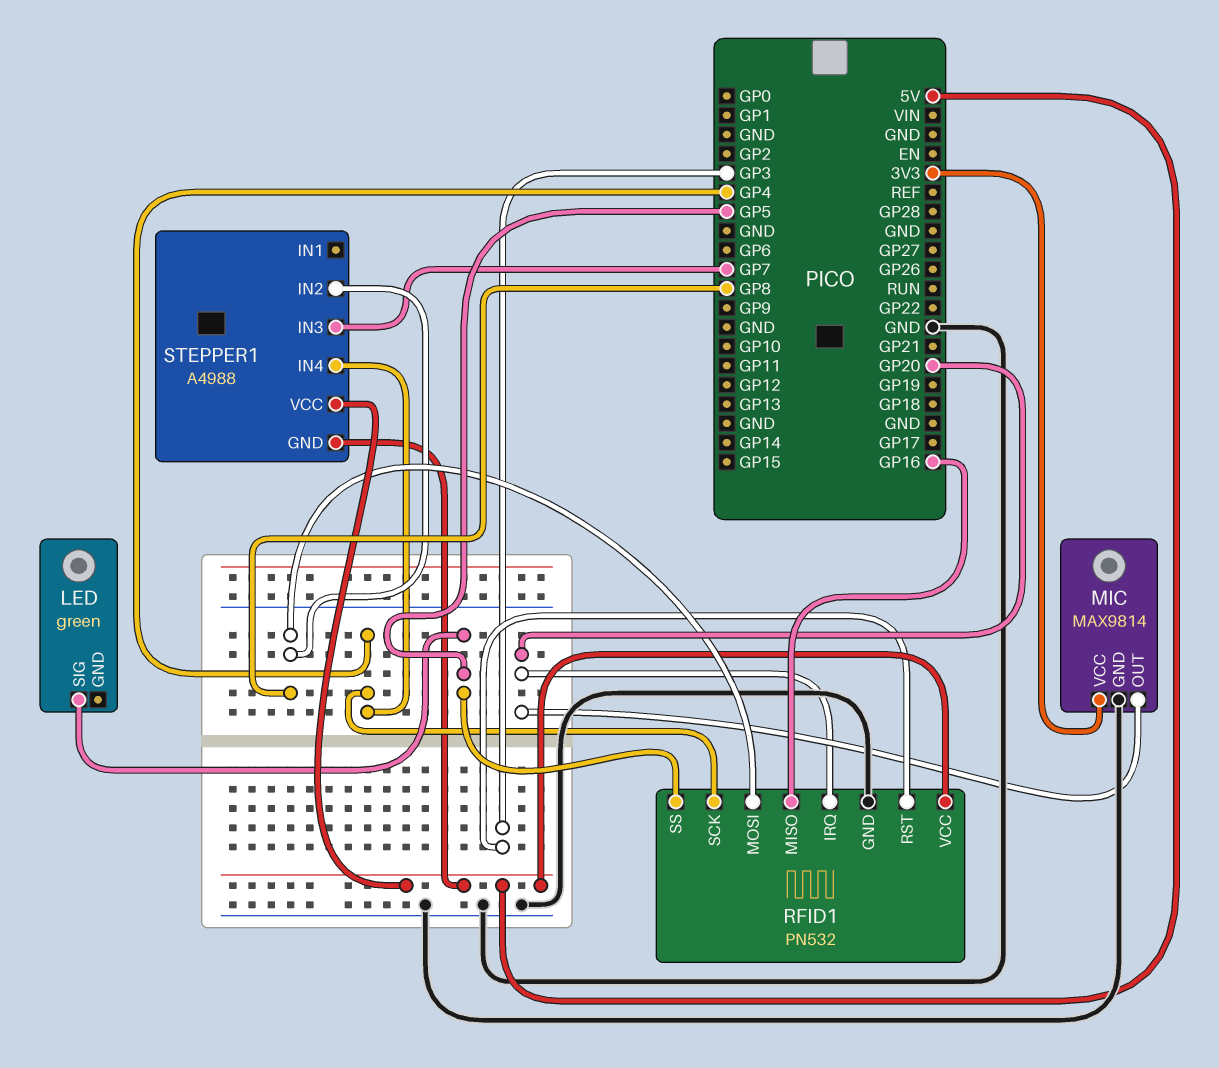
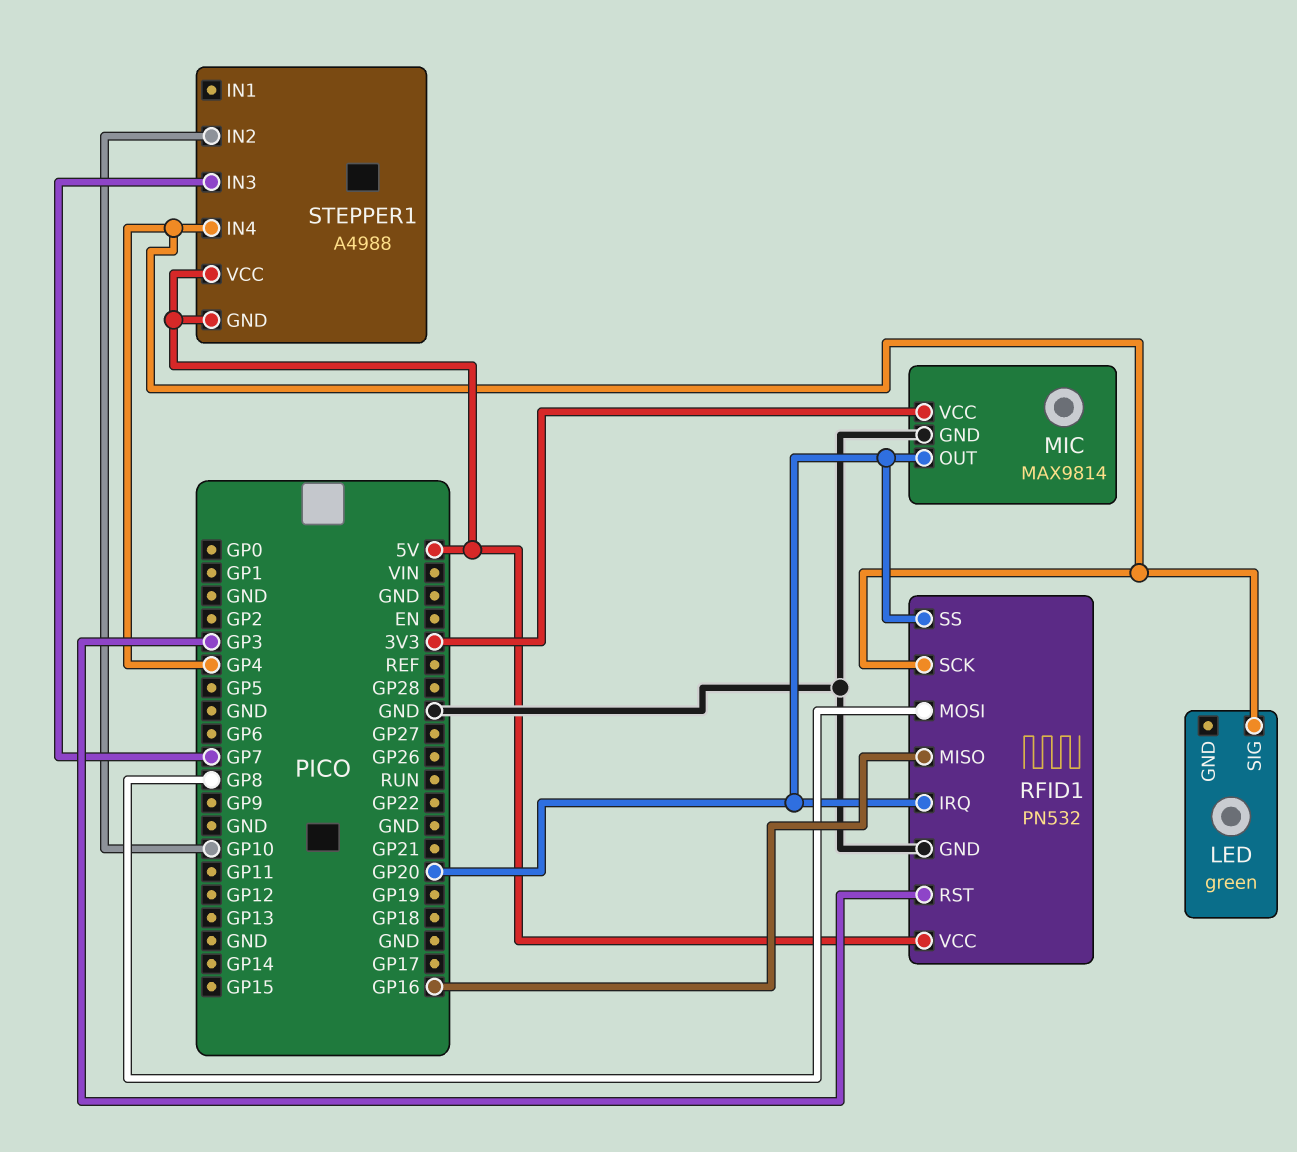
LED pin SIG: GP5 -> GP4
RFID1 pin SS: GP5 -> GP20
STEPPER1 pin IN2: GP8 -> GP10

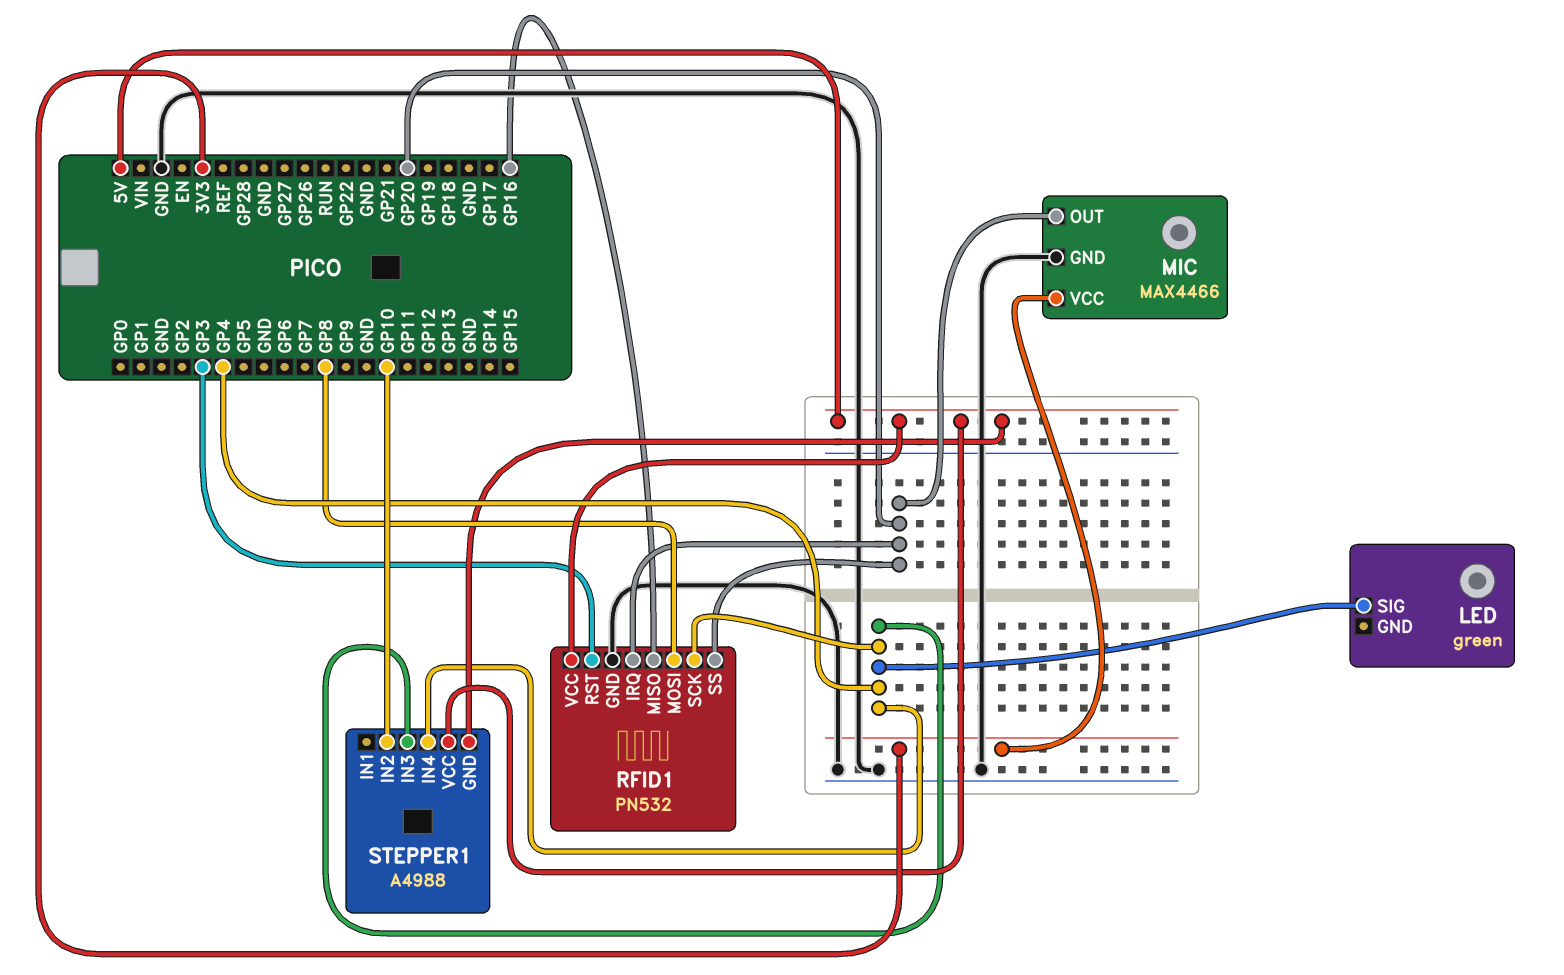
MIC: MAX9814 -> MAX4466
STEPPER1 pin IN3: GP7 -> GP4

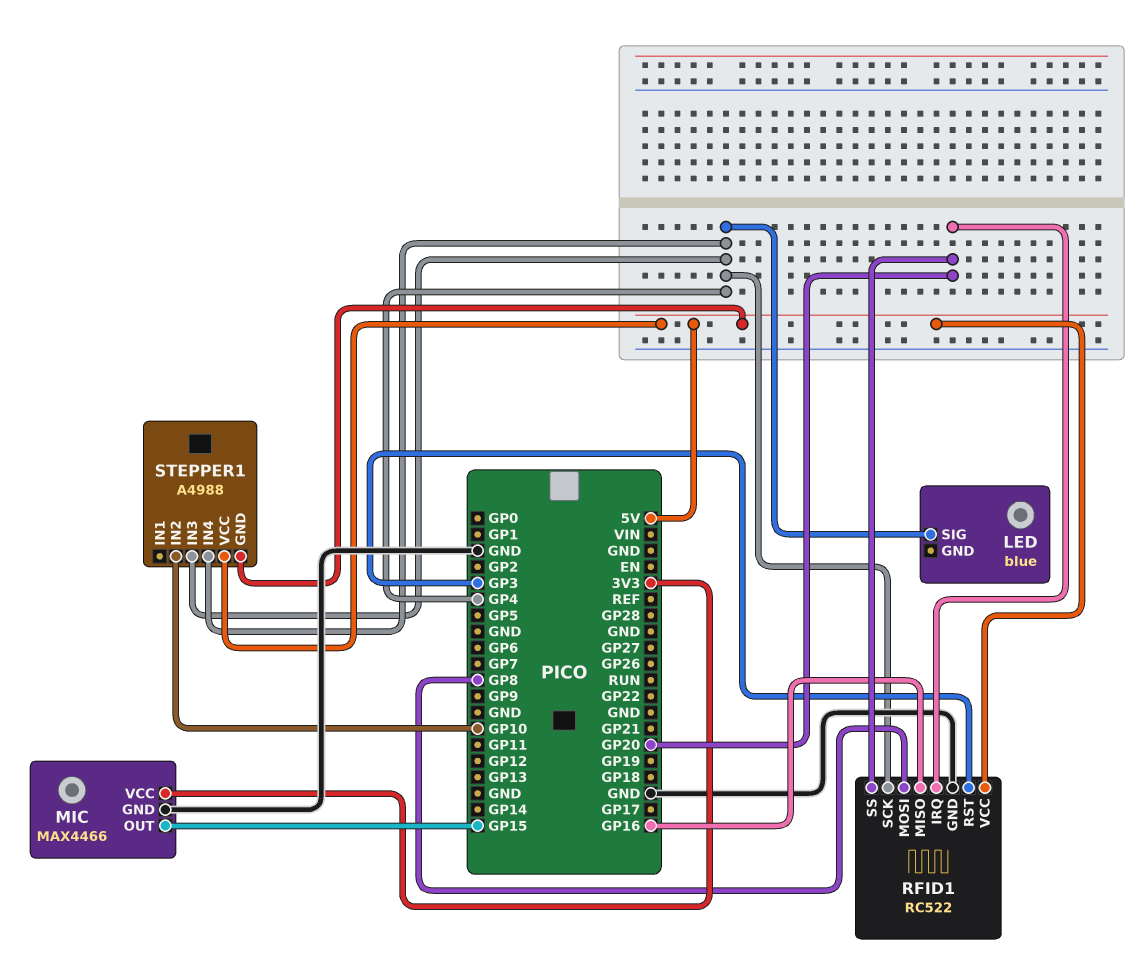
LED: green -> blue
MIC pin OUT: GP20 -> GP15
RFID1: PN532 -> RC522

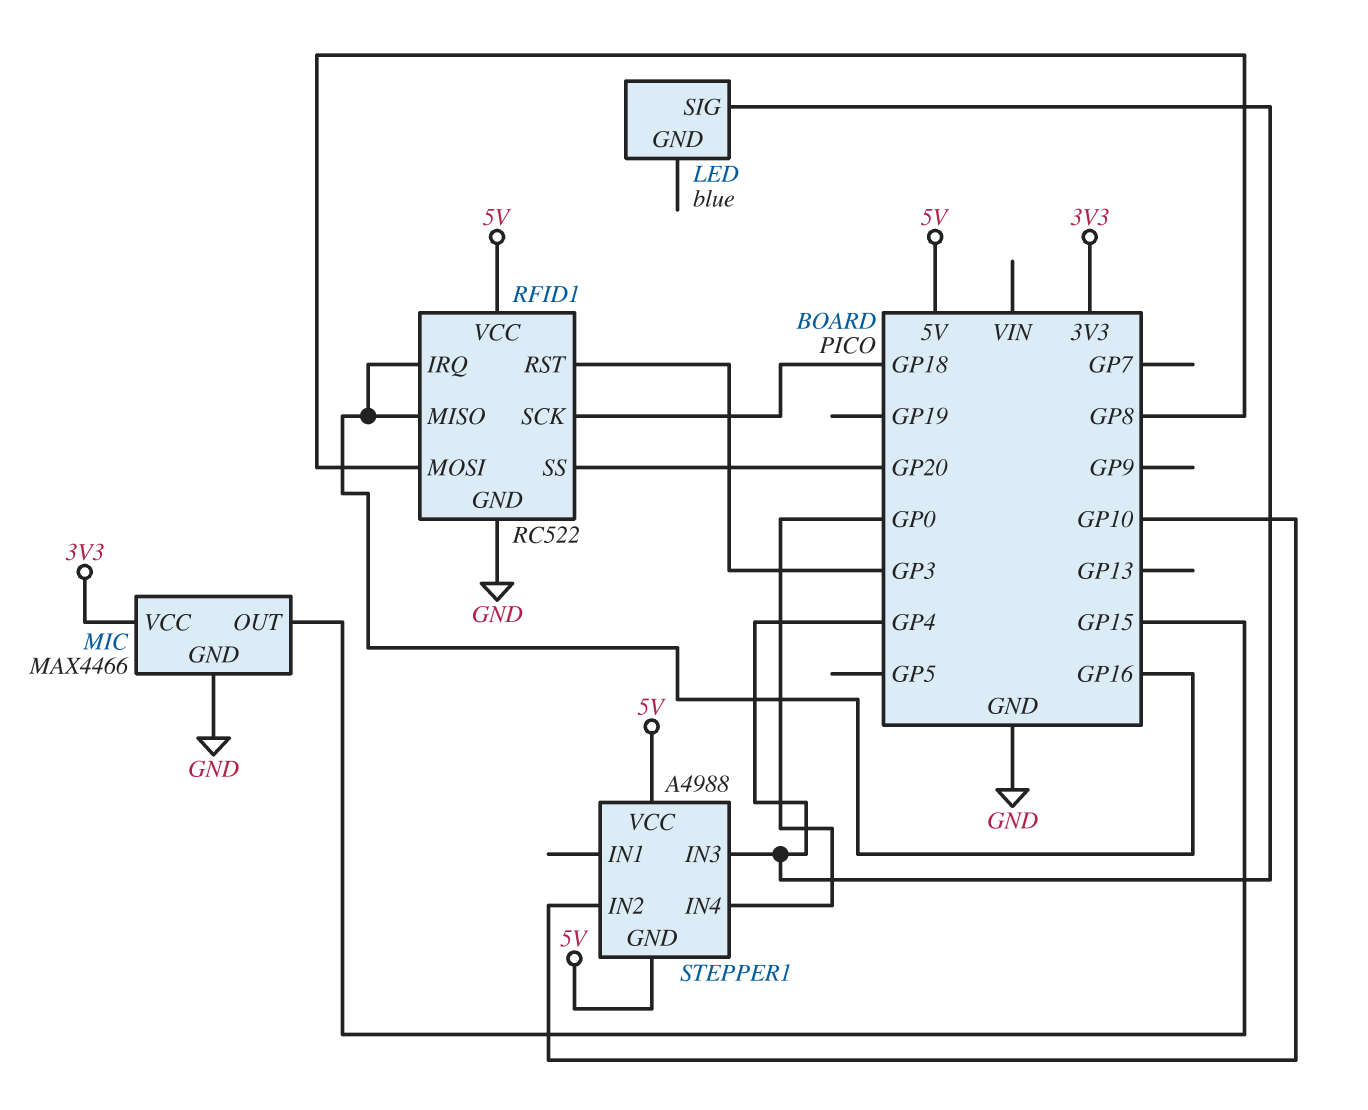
RFID1 pin IRQ: GP20 -> GP16
RFID1 pin SCK: GP4 -> GP18
STEPPER1 pin IN4: GP4 -> GP0

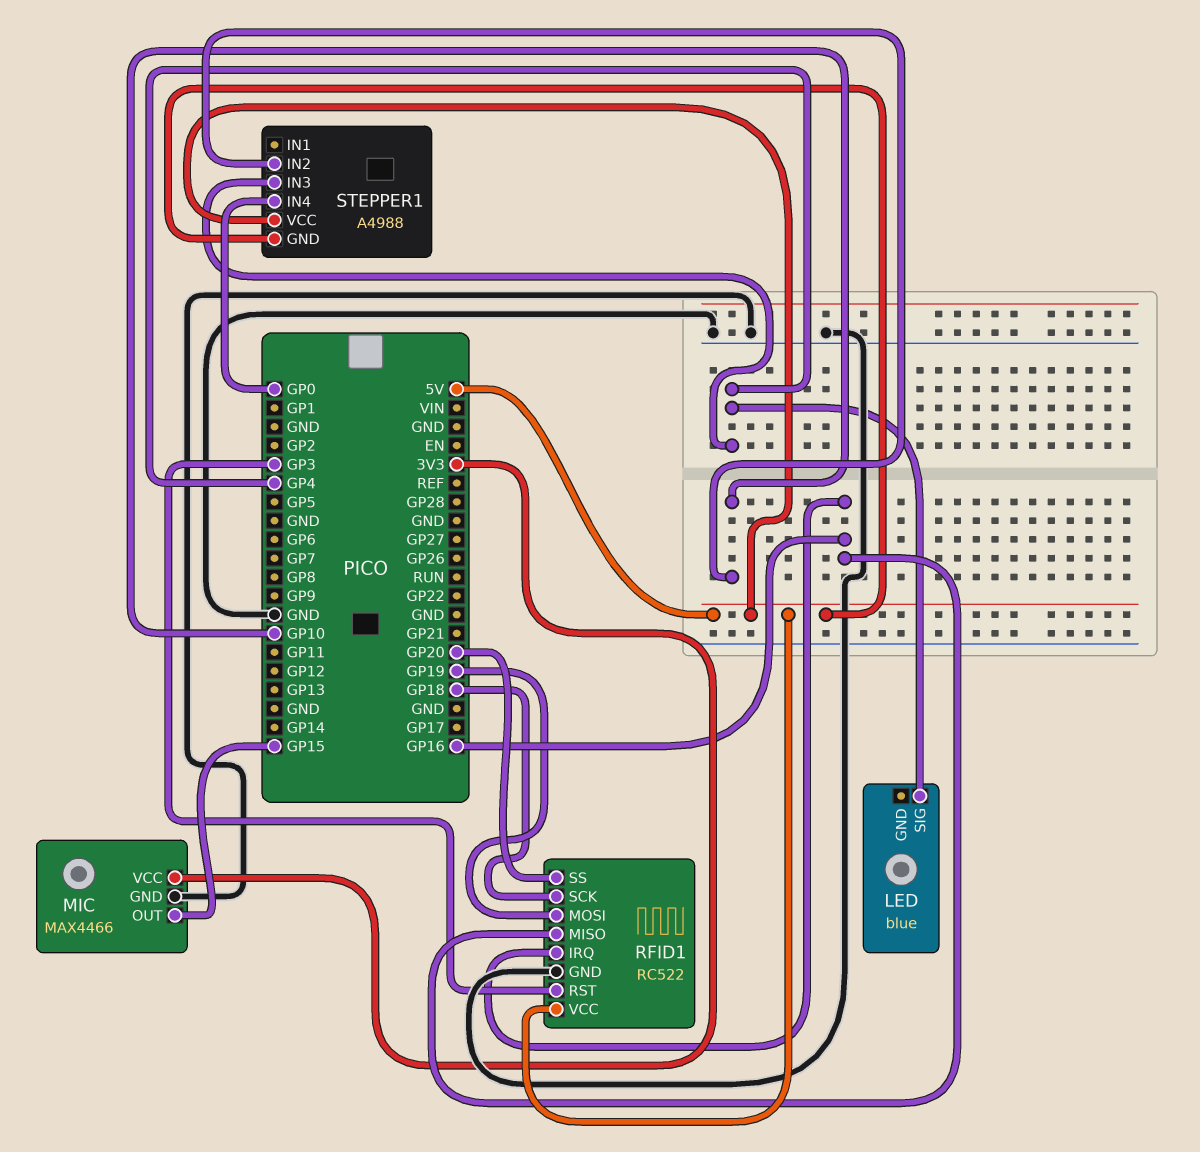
RFID1 pin MOSI: GP8 -> GP19

